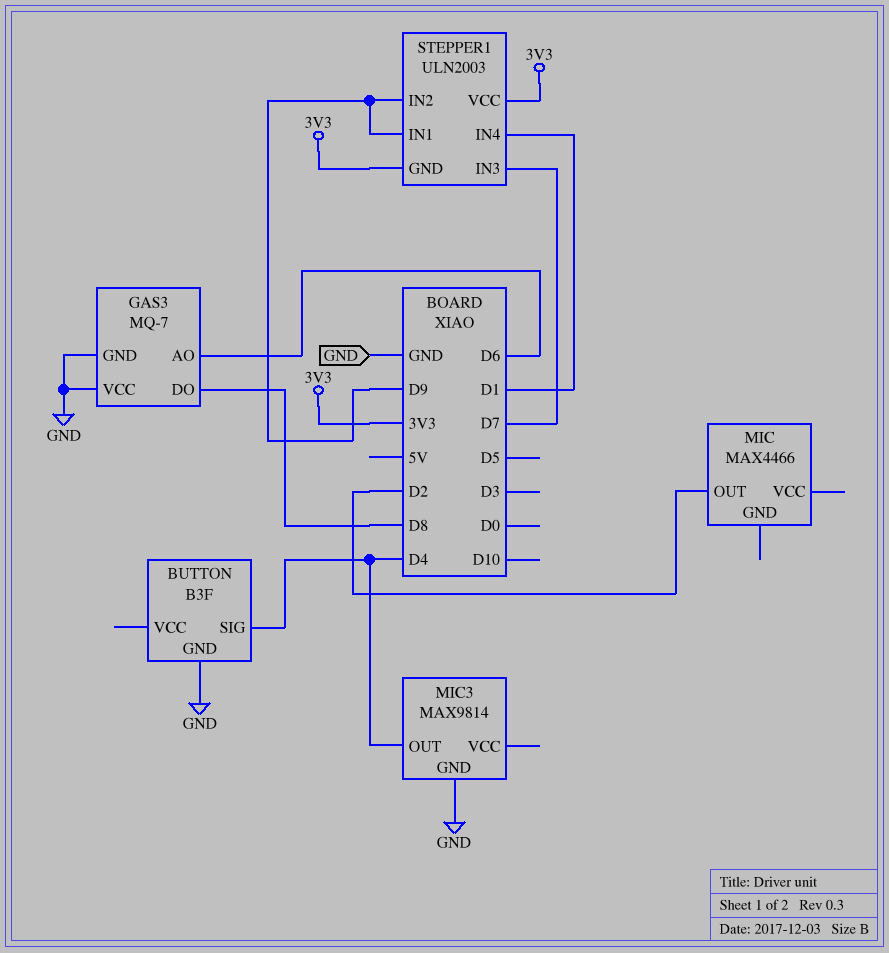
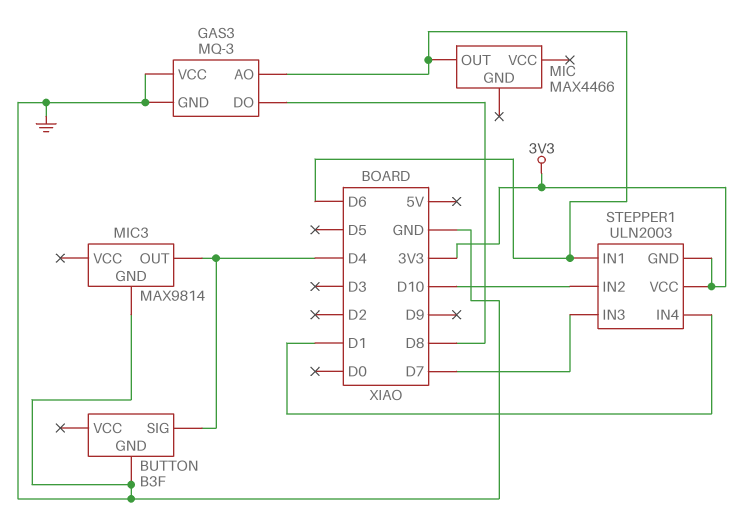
GAS3: MQ-7 -> MQ-3
MIC pin OUT: D2 -> D6
STEPPER1 pin IN1: D9 -> D6
STEPPER1 pin IN2: D9 -> D10

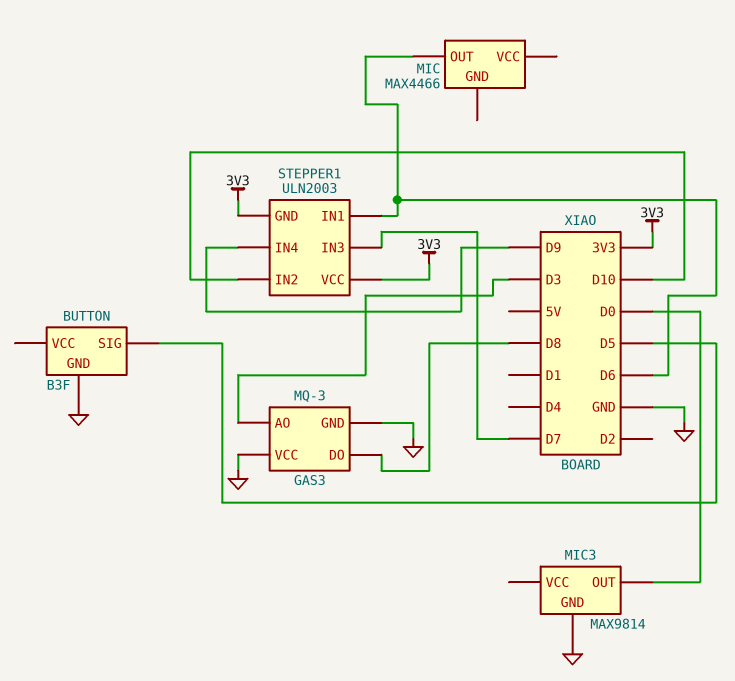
BUTTON pin SIG: D4 -> D5
GAS3 pin AO: D6 -> D3
MIC3 pin OUT: D4 -> D0
STEPPER1 pin IN4: D1 -> D9

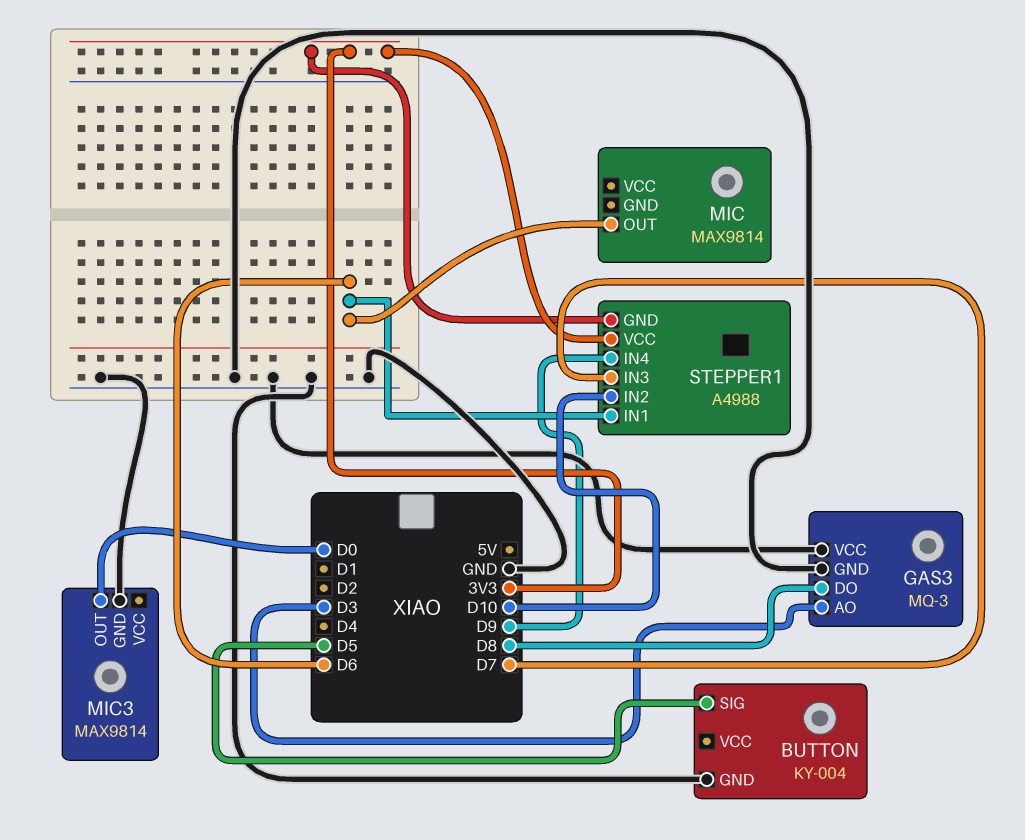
BUTTON: B3F -> KY-004
MIC: MAX4466 -> MAX9814
STEPPER1: ULN2003 -> A4988

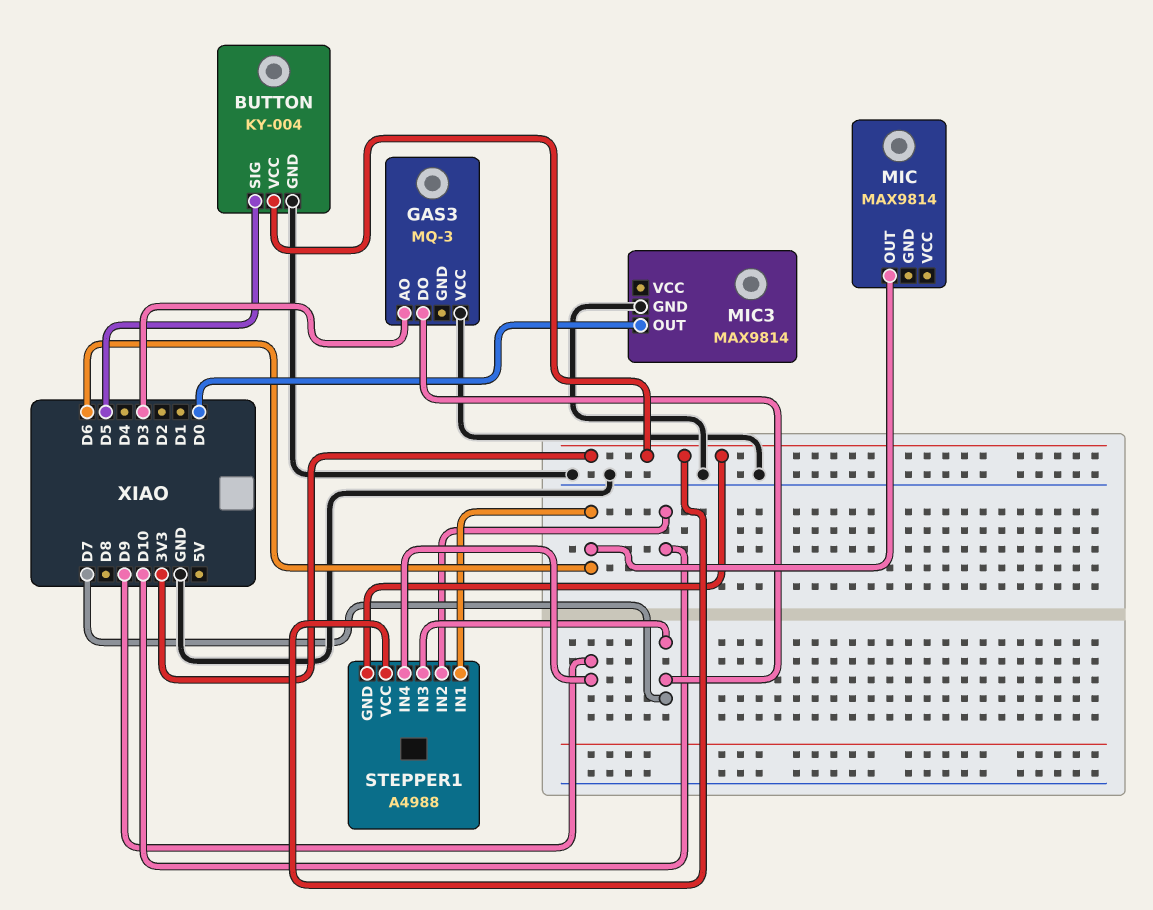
BUTTON pin VCC: none -> 3V3
GAS3 pin DO: D8 -> D7
GAS3 pin GND: GND -> none

